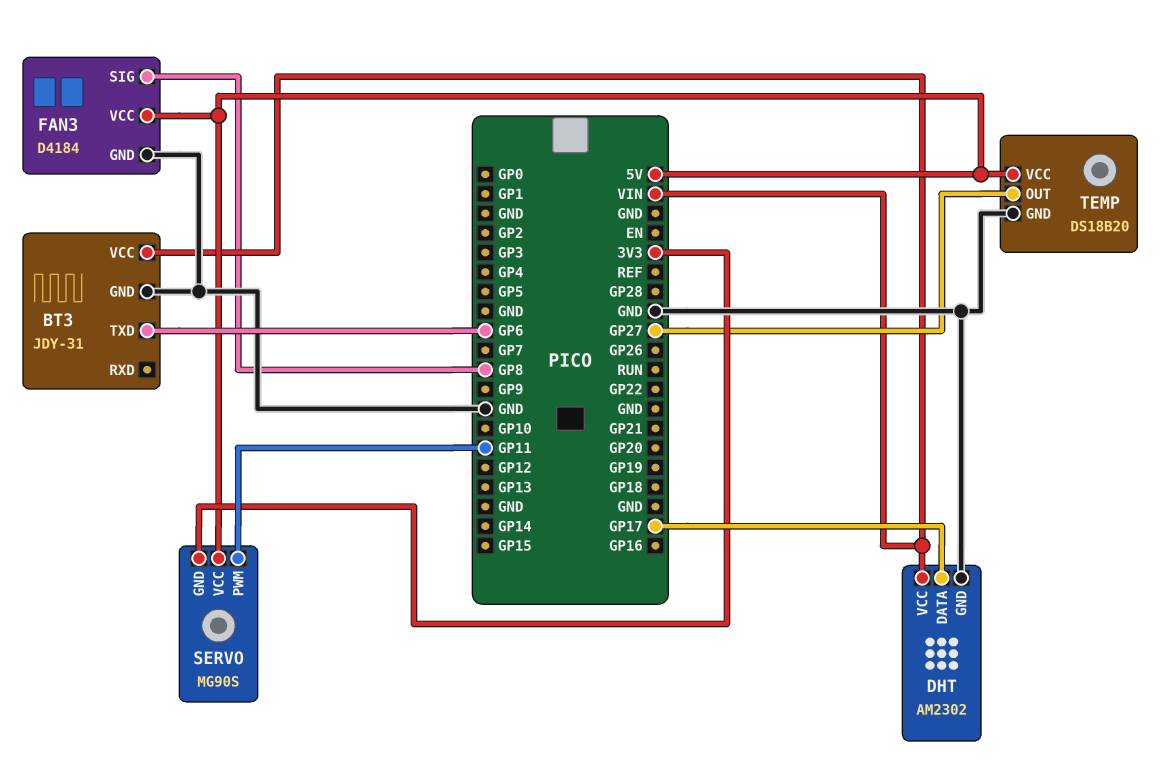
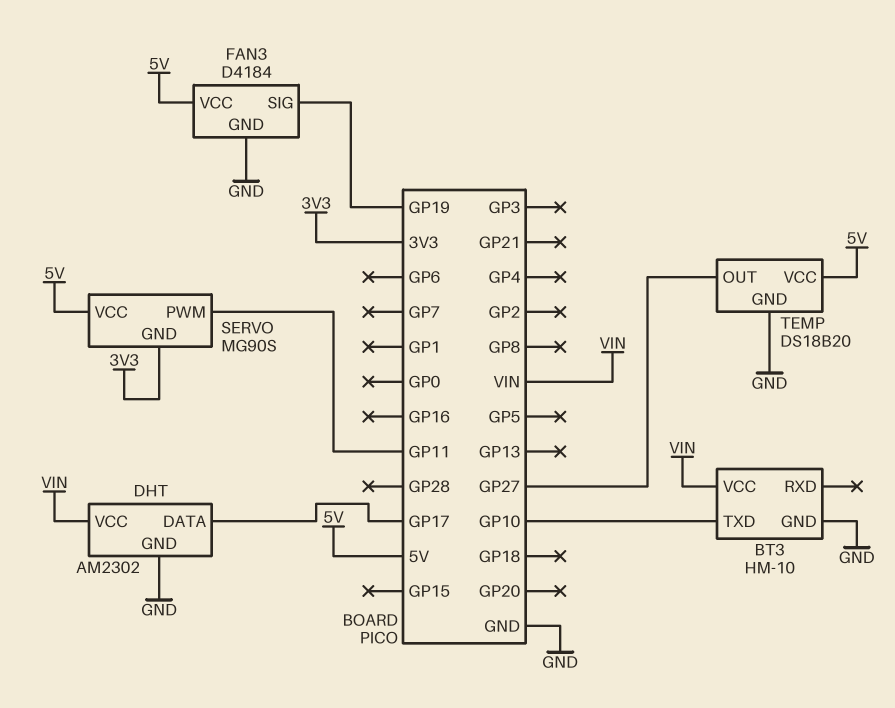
BT3: JDY-31 -> HM-10
BT3 pin TXD: GP6 -> GP10
FAN3 pin SIG: GP8 -> GP19

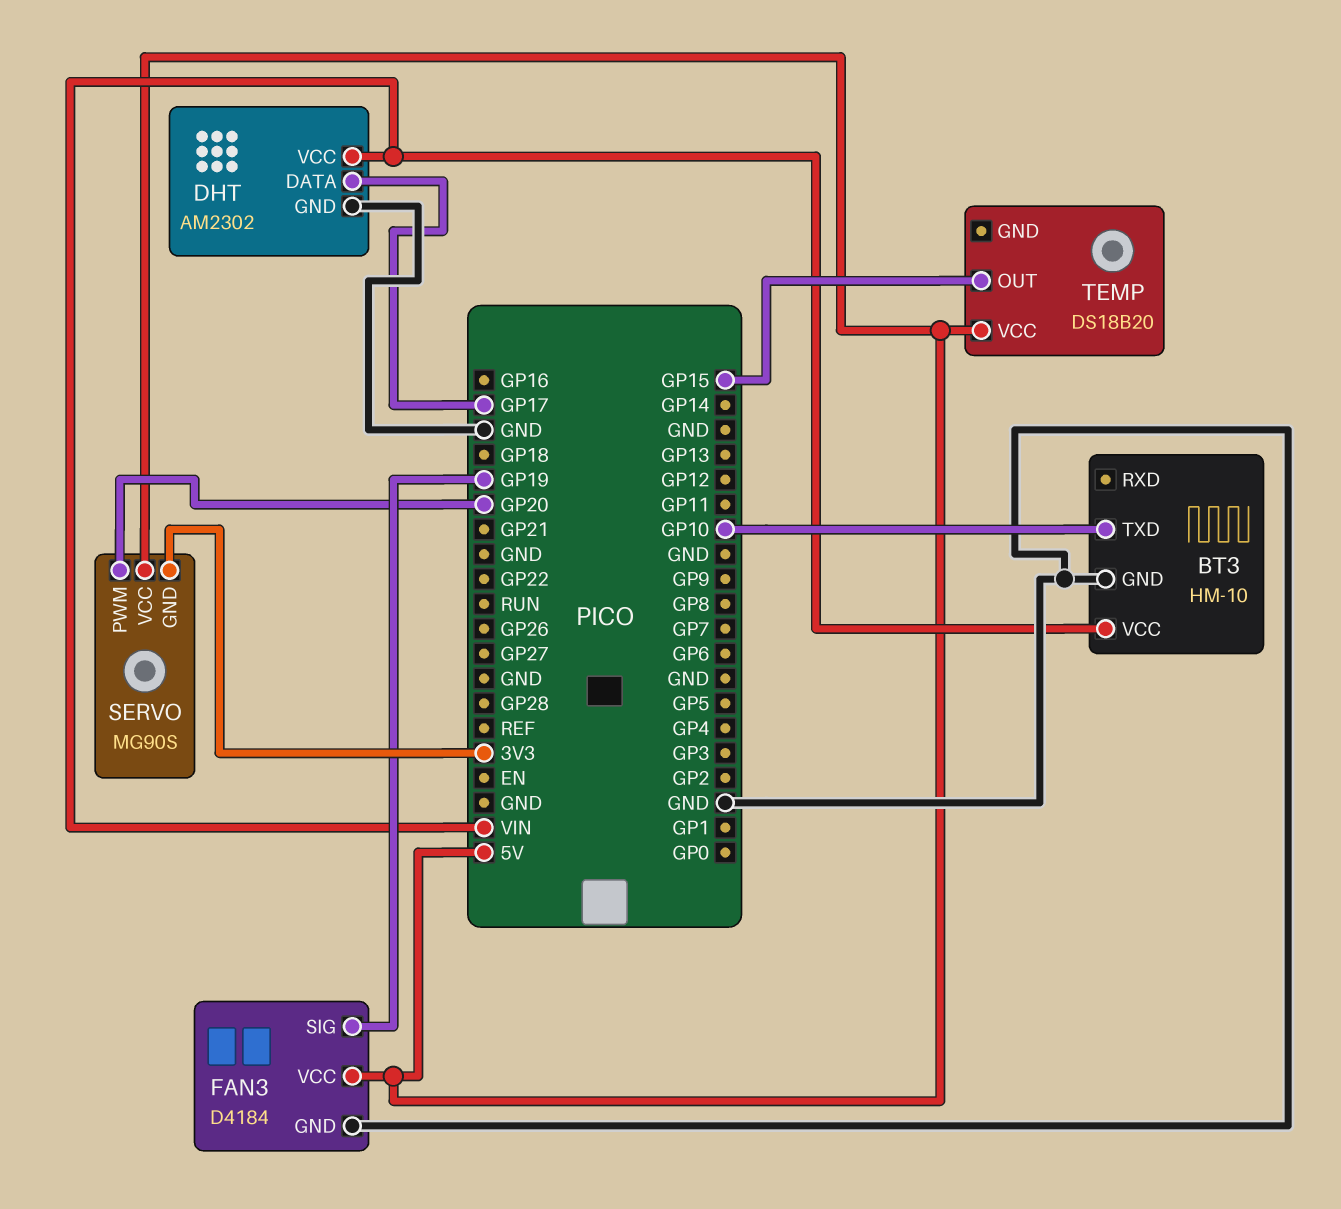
SERVO pin PWM: GP11 -> GP20
TEMP pin GND: GND -> none
TEMP pin OUT: GP27 -> GP15

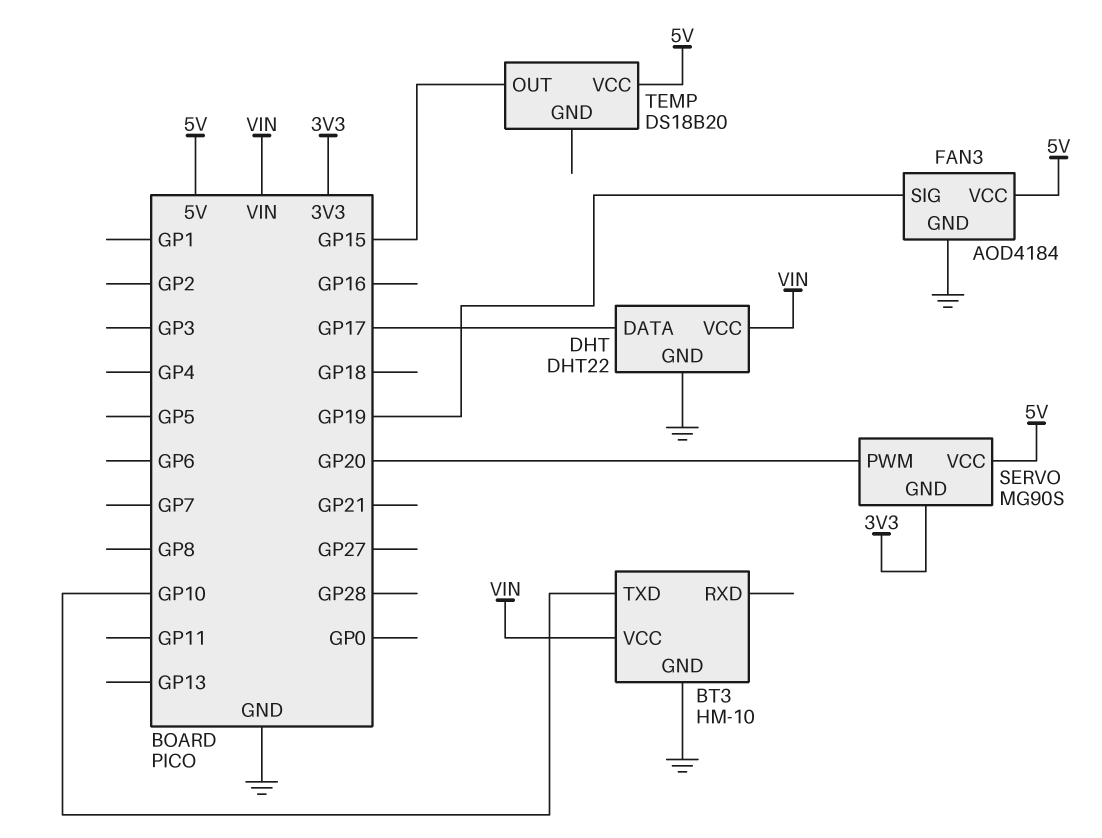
DHT: AM2302 -> DHT22
FAN3: D4184 -> AOD4184

